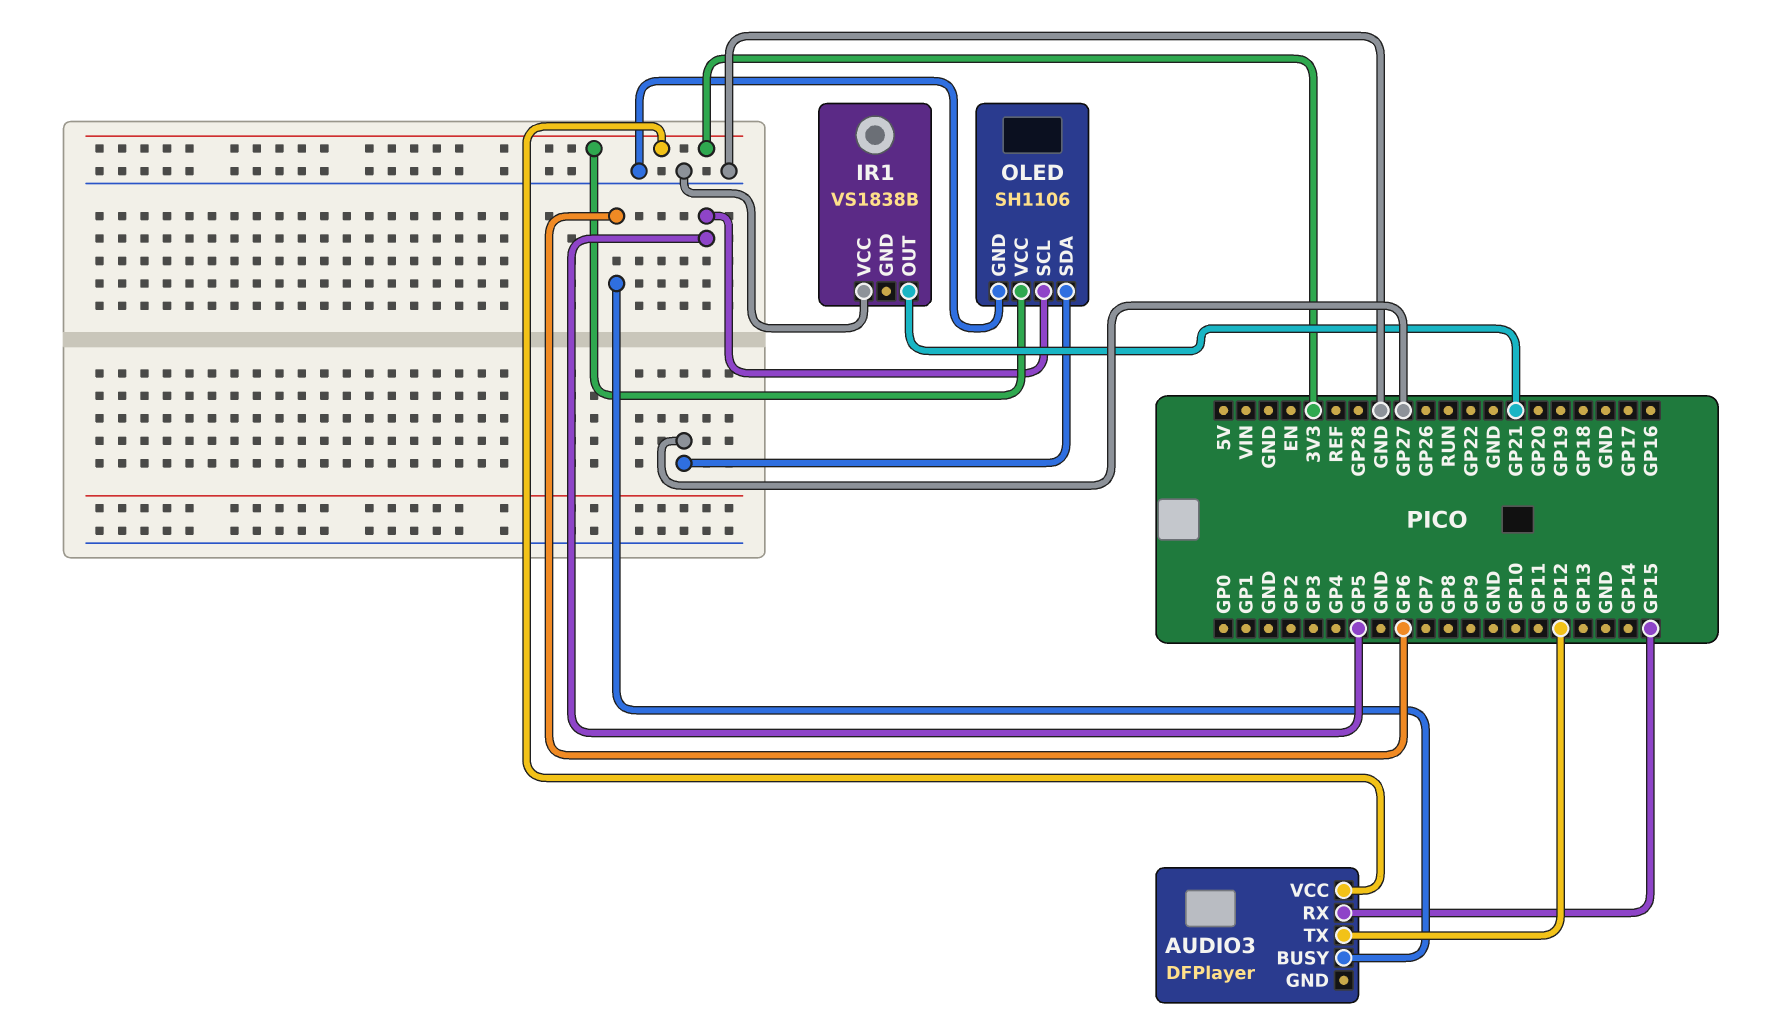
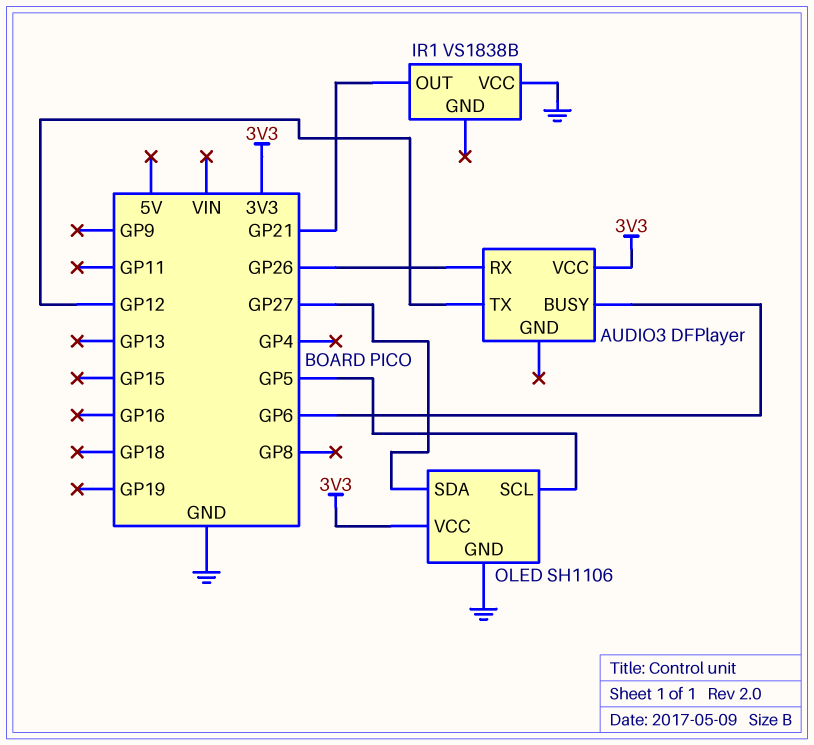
AUDIO3 pin RX: GP15 -> GP26

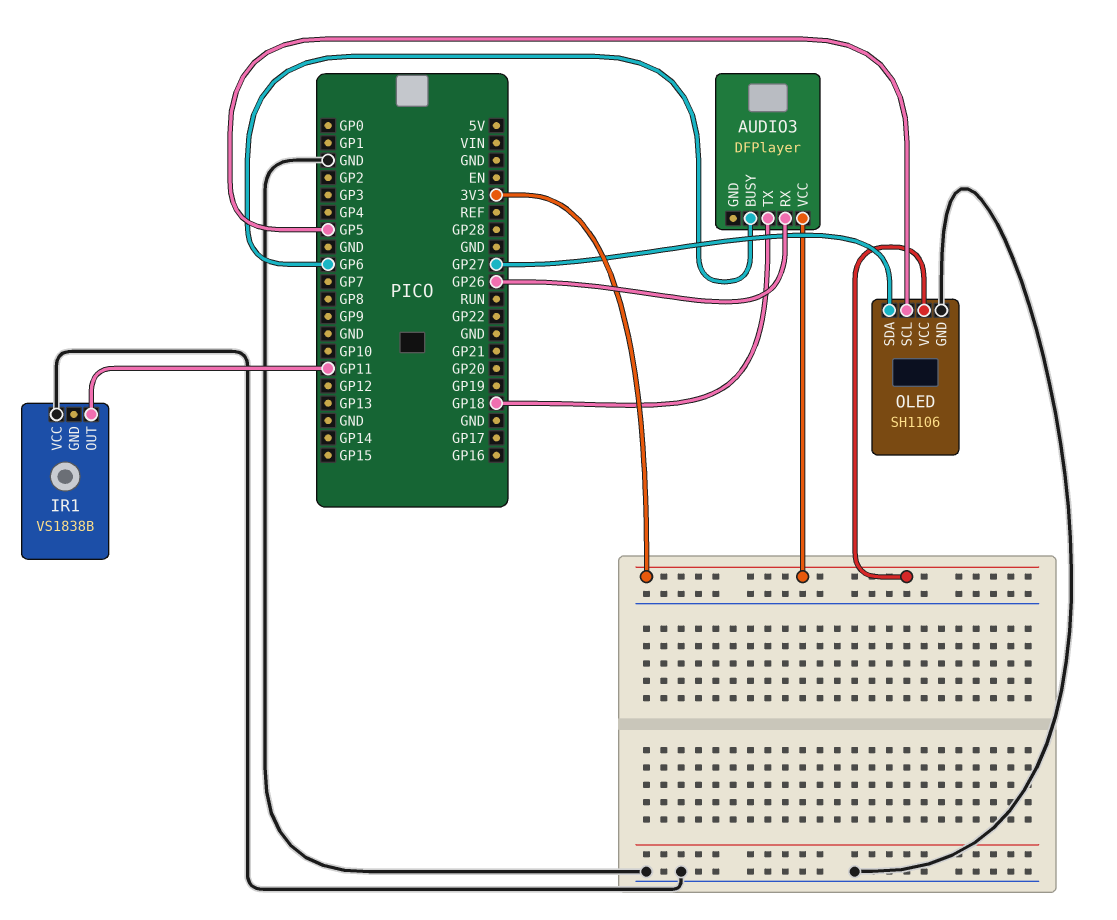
AUDIO3 pin TX: GP12 -> GP18
IR1 pin OUT: GP21 -> GP11

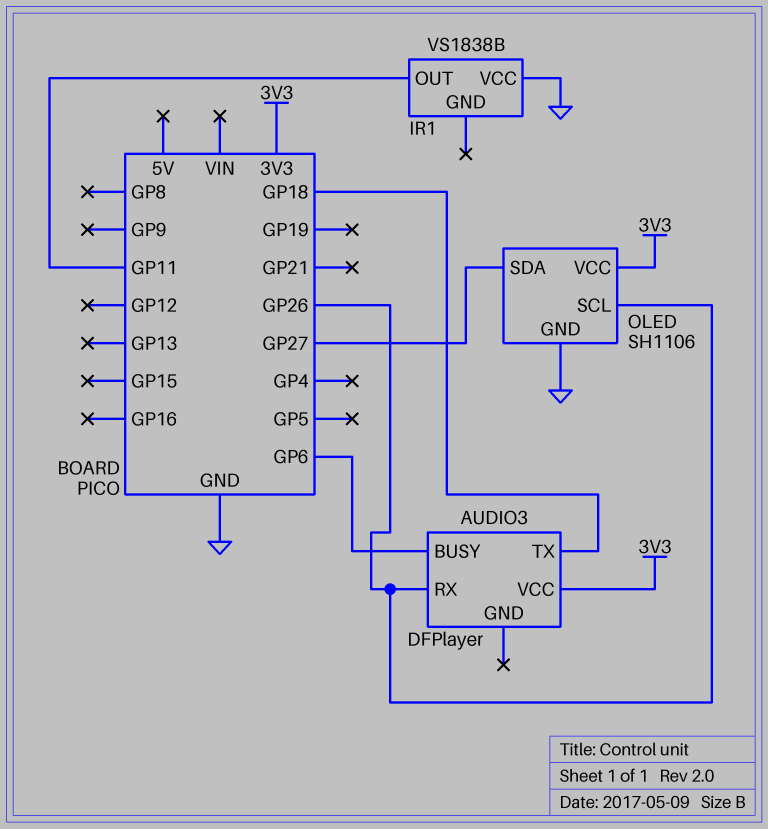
OLED pin SCL: GP5 -> GP26

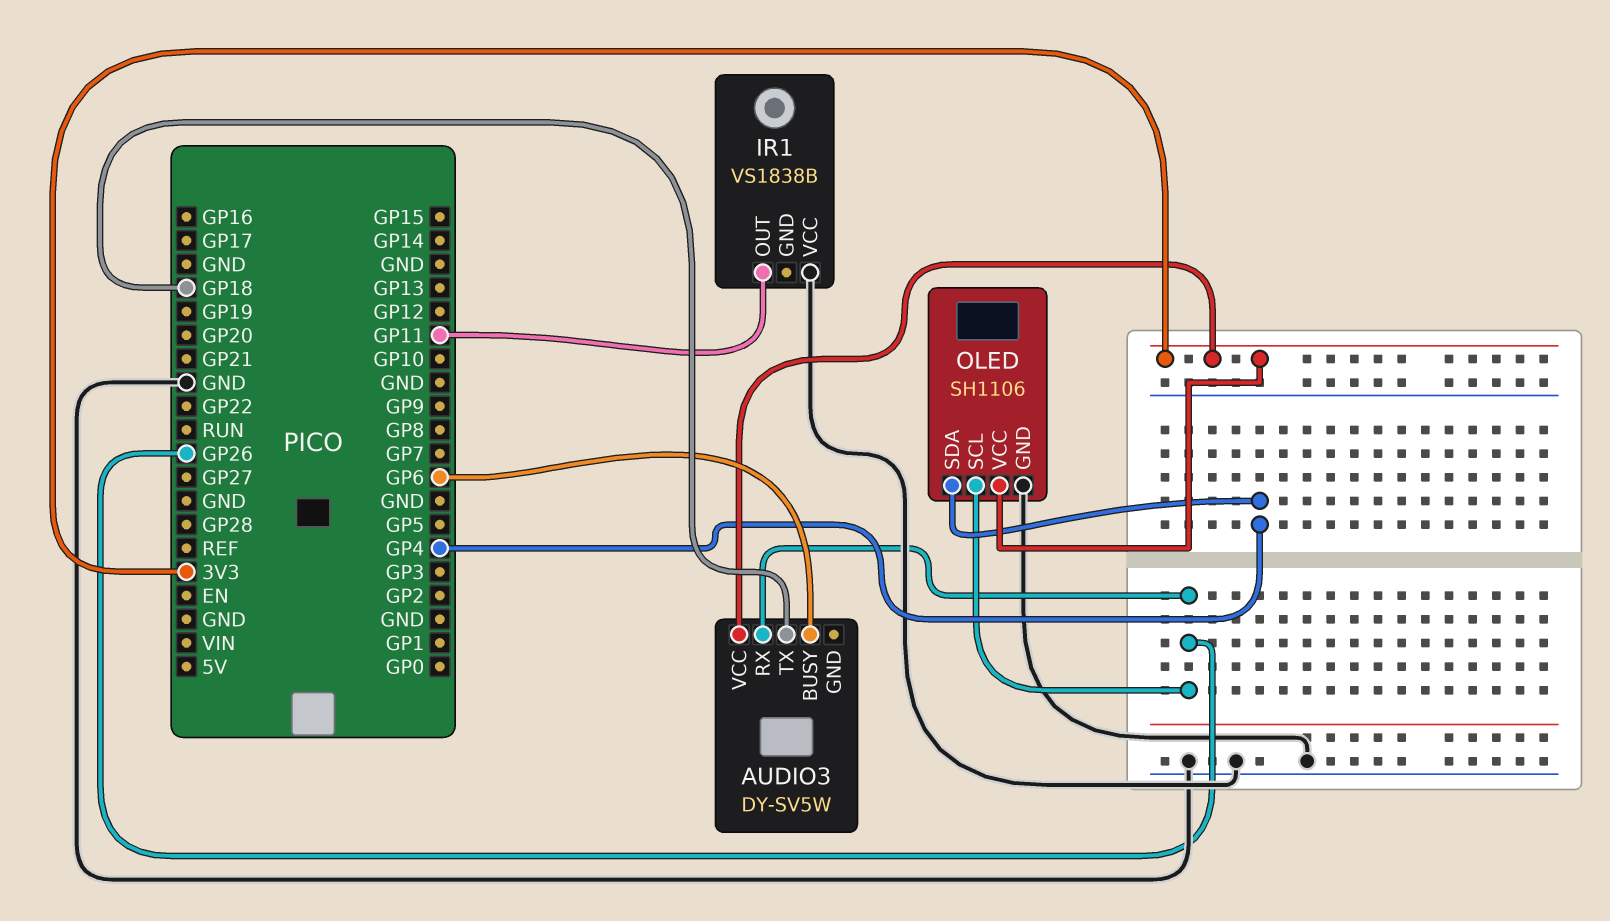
AUDIO3: DFPlayer -> DY-SV5W
OLED pin SDA: GP27 -> GP4

